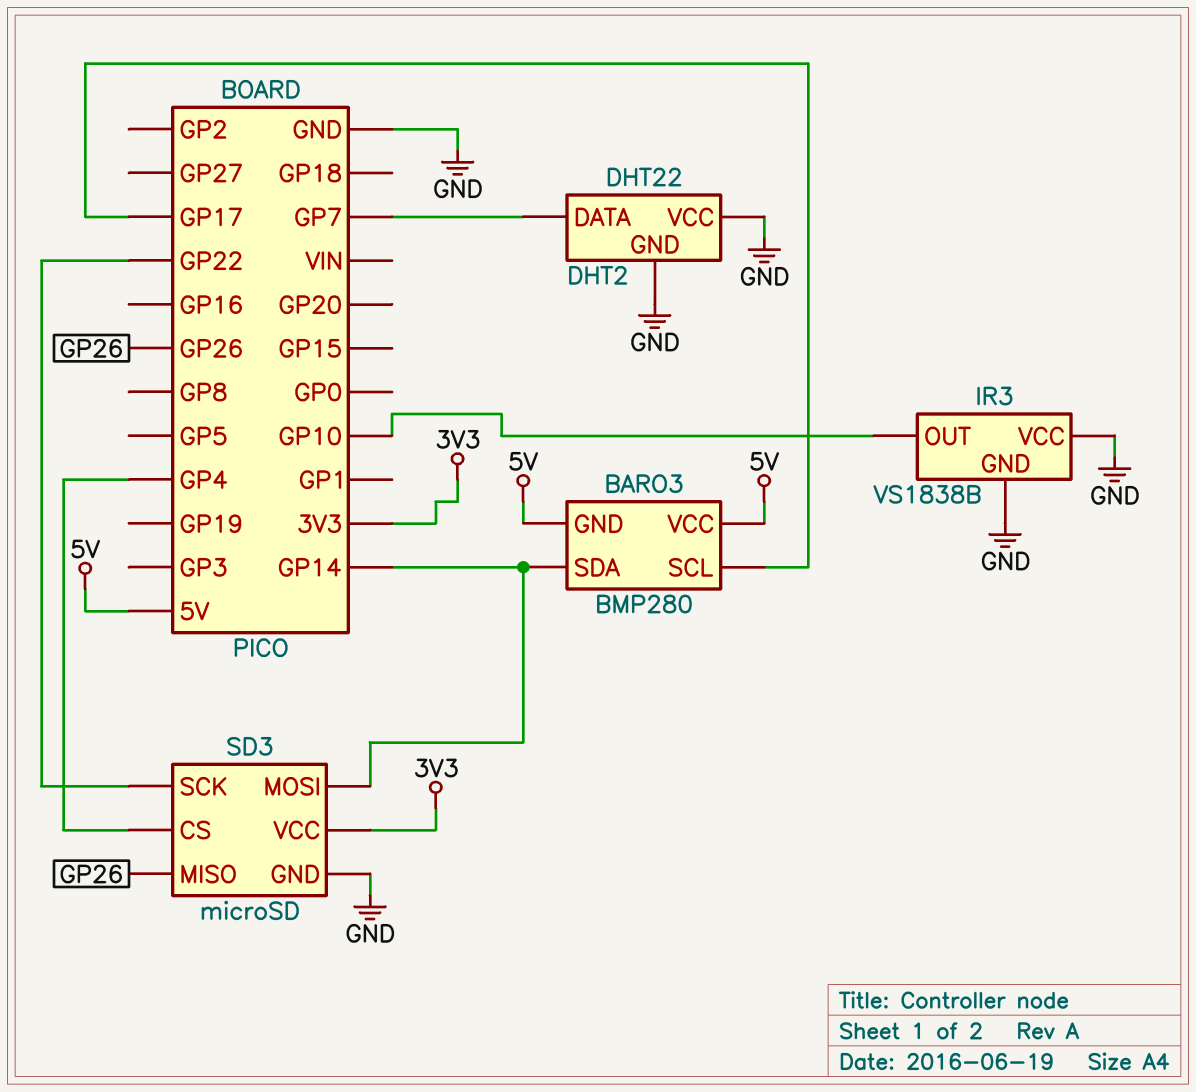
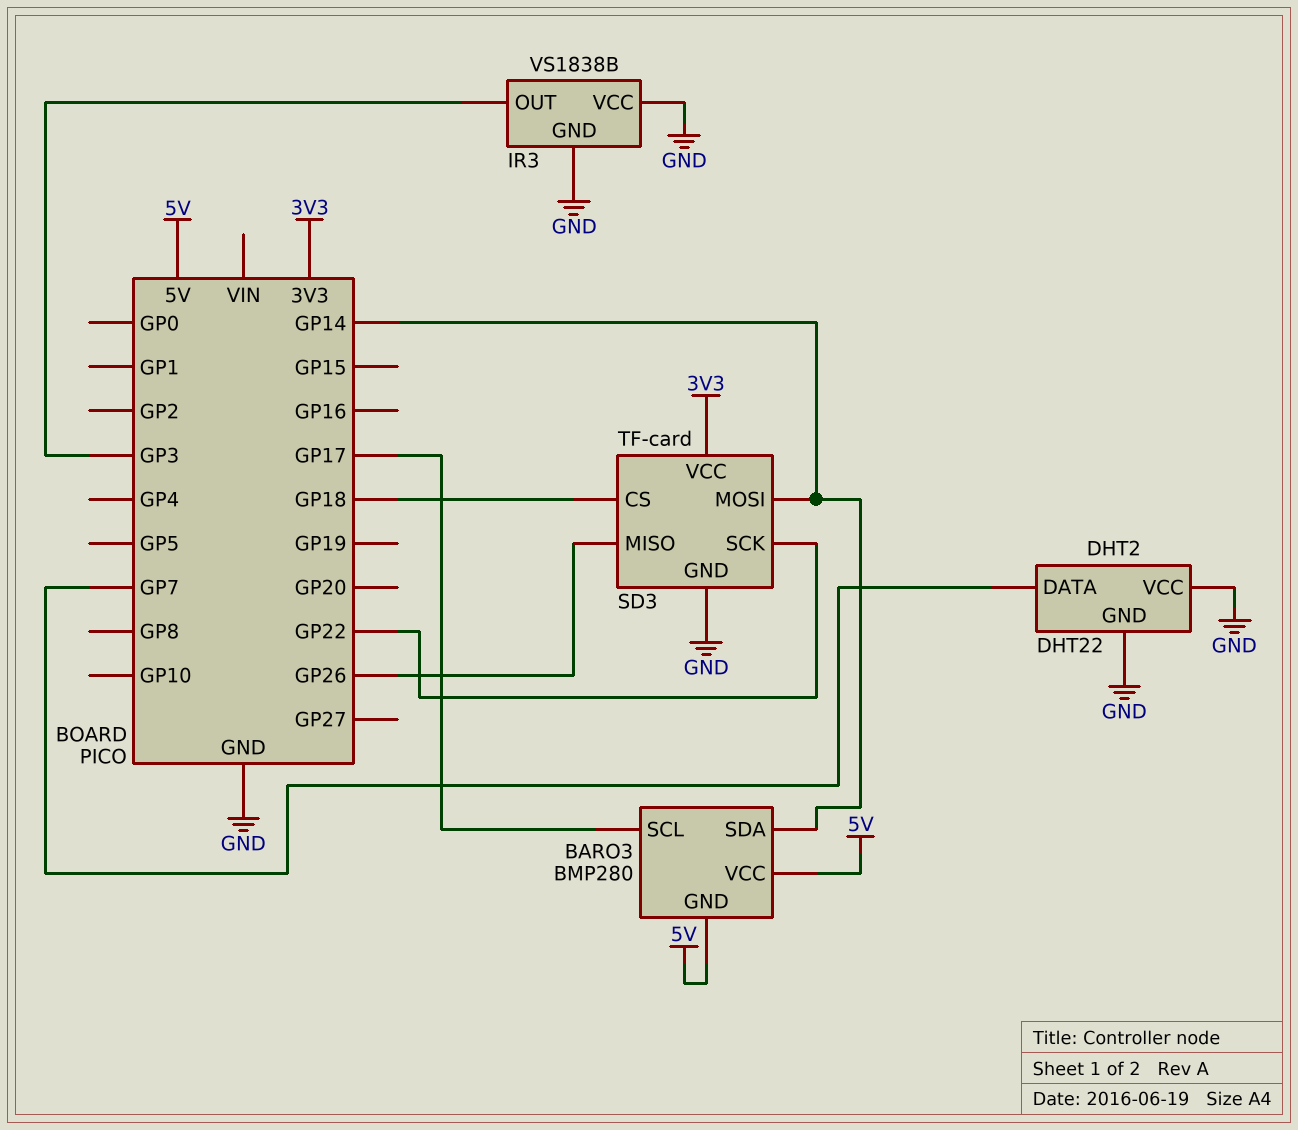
IR3 pin OUT: GP10 -> GP3
SD3: microSD -> TF-card
SD3 pin CS: GP4 -> GP18

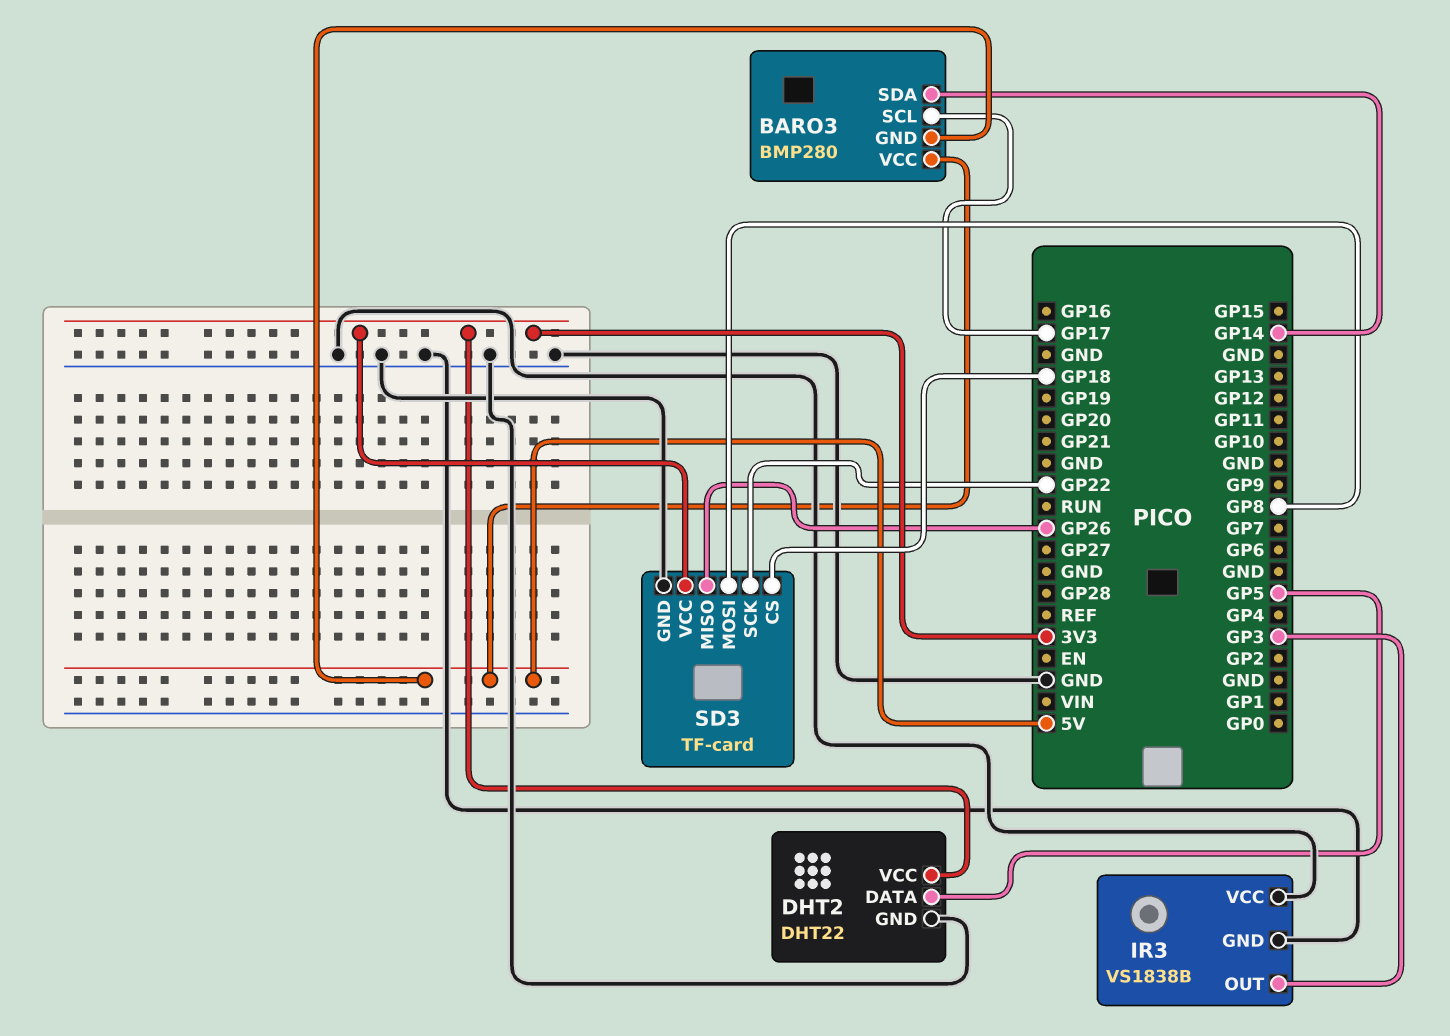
DHT2 pin DATA: GP7 -> GP5
DHT2 pin VCC: GND -> 3V3
SD3 pin MOSI: GP14 -> GP8

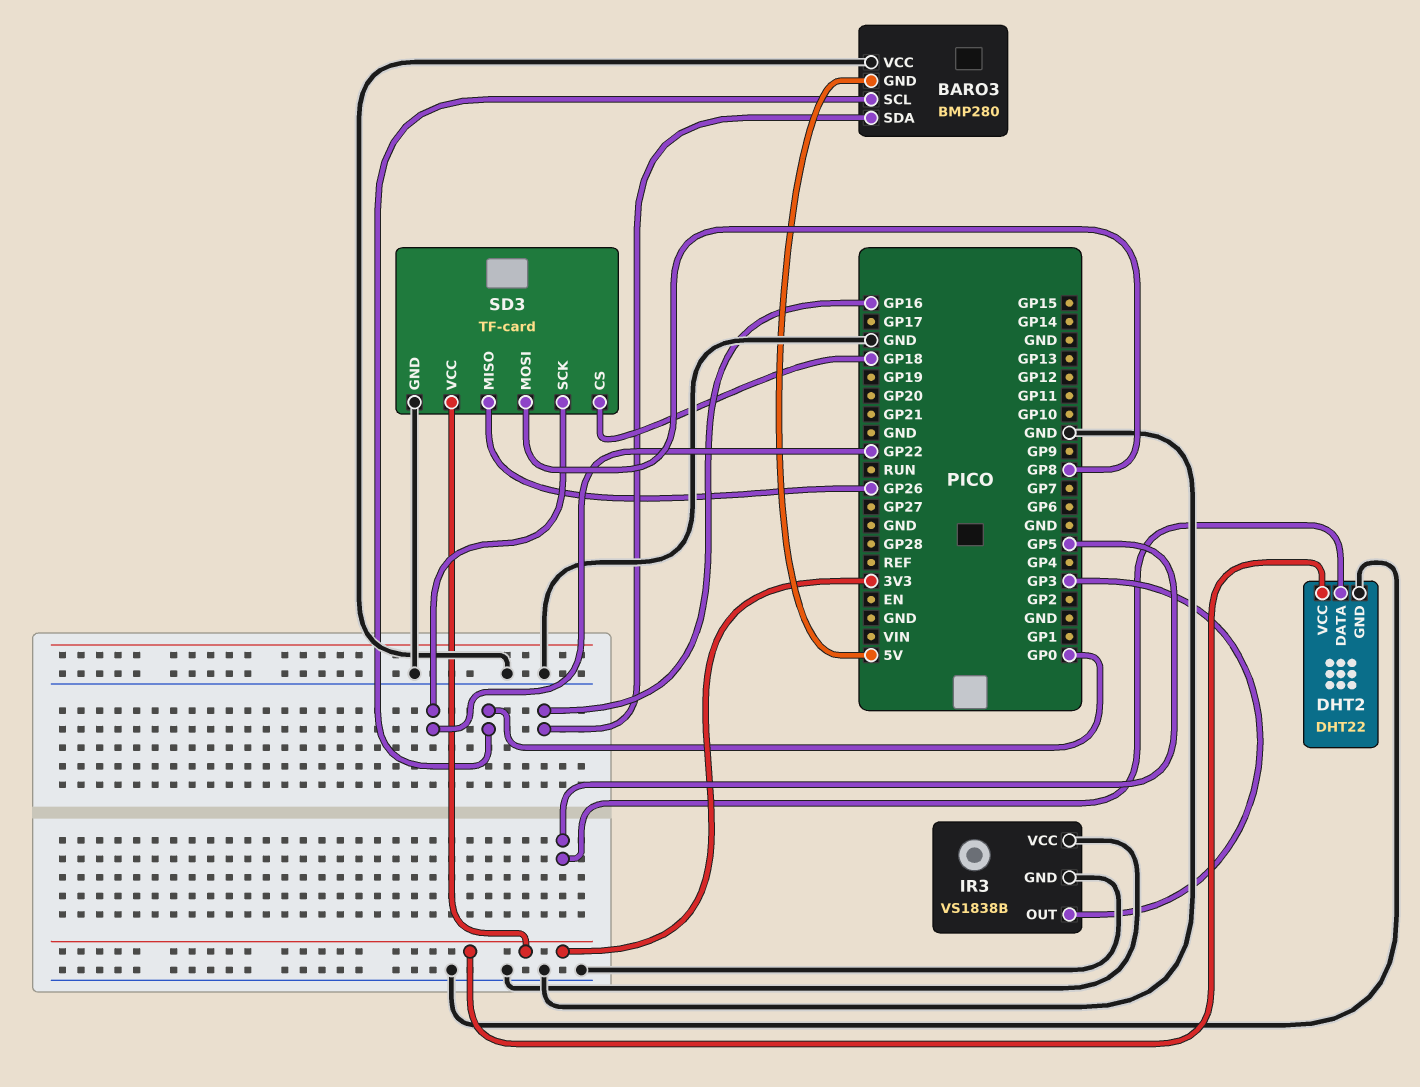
BARO3 pin SCL: GP17 -> GP0
BARO3 pin SDA: GP14 -> GP16
BARO3 pin VCC: 5V -> GND

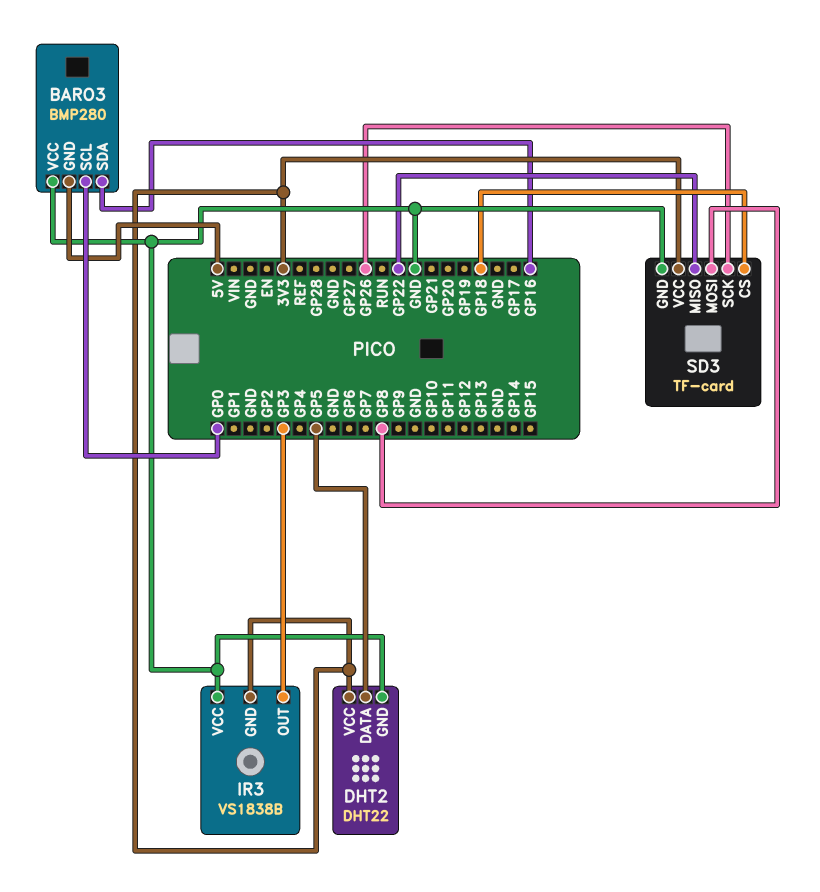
IR3 pin GND: GND -> 3V3
SD3 pin MISO: GP26 -> GP22
SD3 pin SCK: GP22 -> GP26

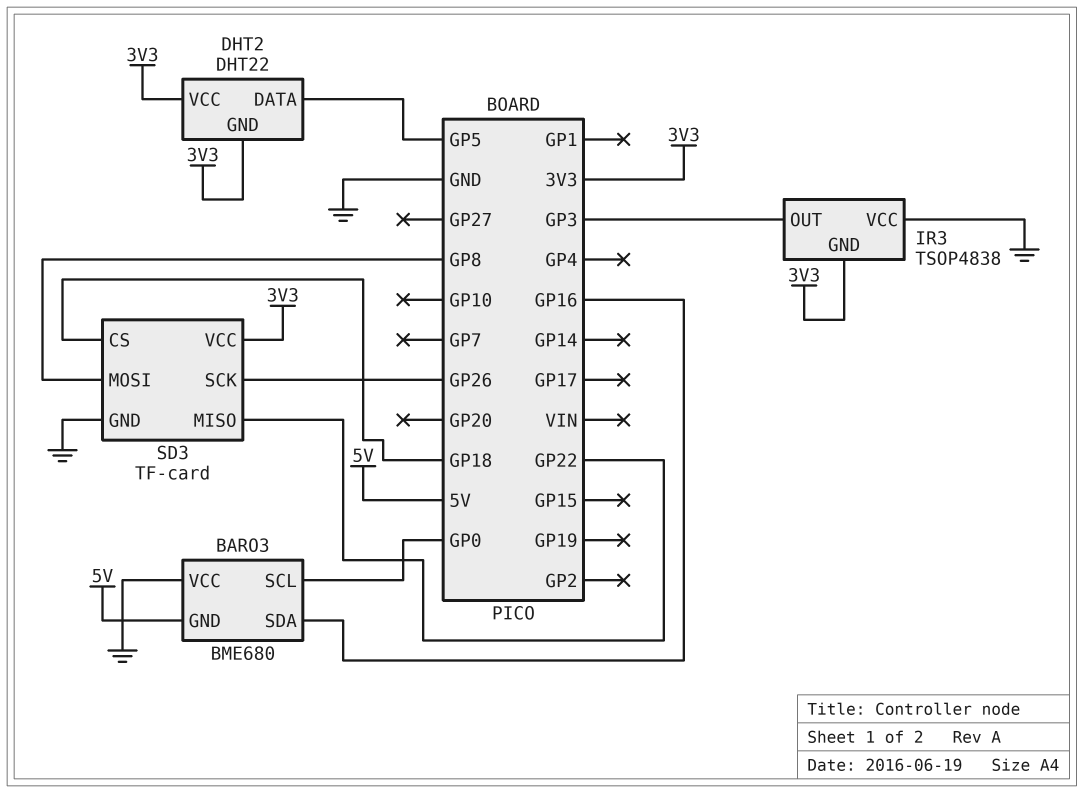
BARO3: BMP280 -> BME680
DHT2 pin GND: GND -> 3V3
IR3: VS1838B -> TSOP4838

